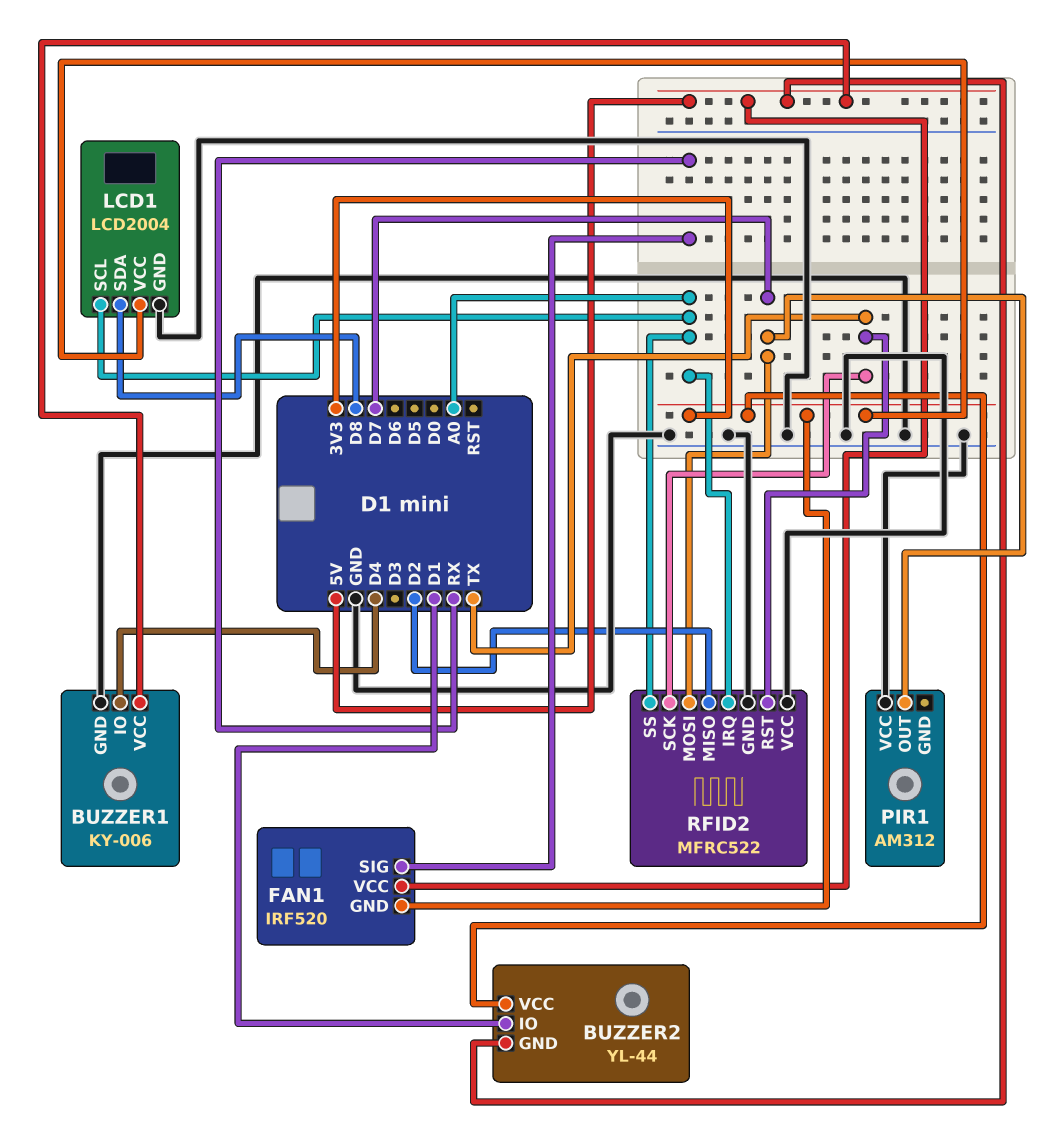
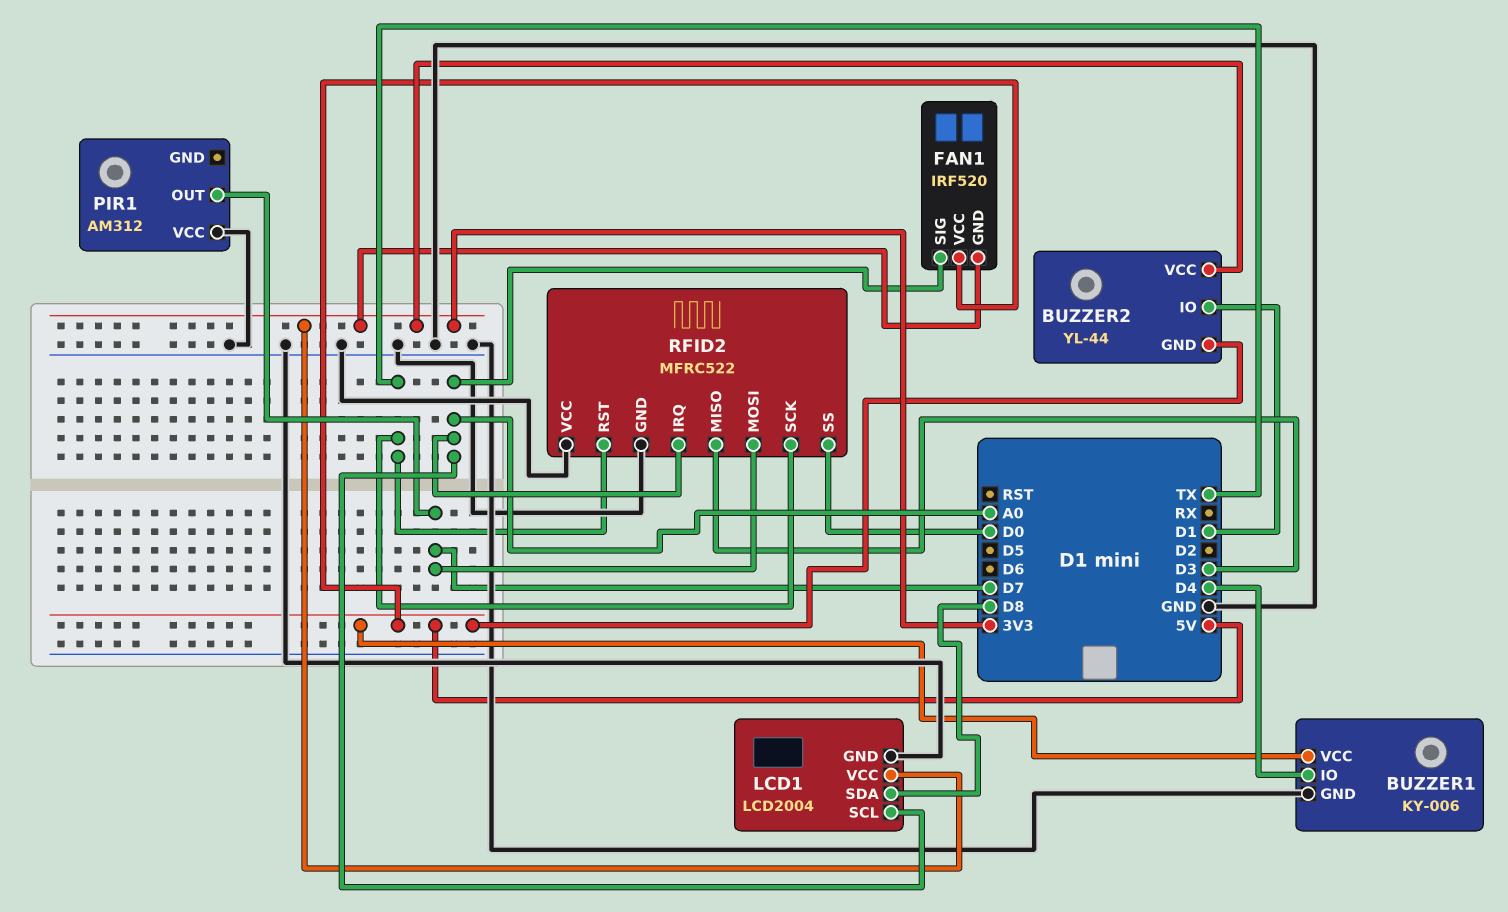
FAN1 pin SIG: RX -> A0
RFID2 pin MISO: D2 -> D3
RFID2 pin SS: A0 -> D0

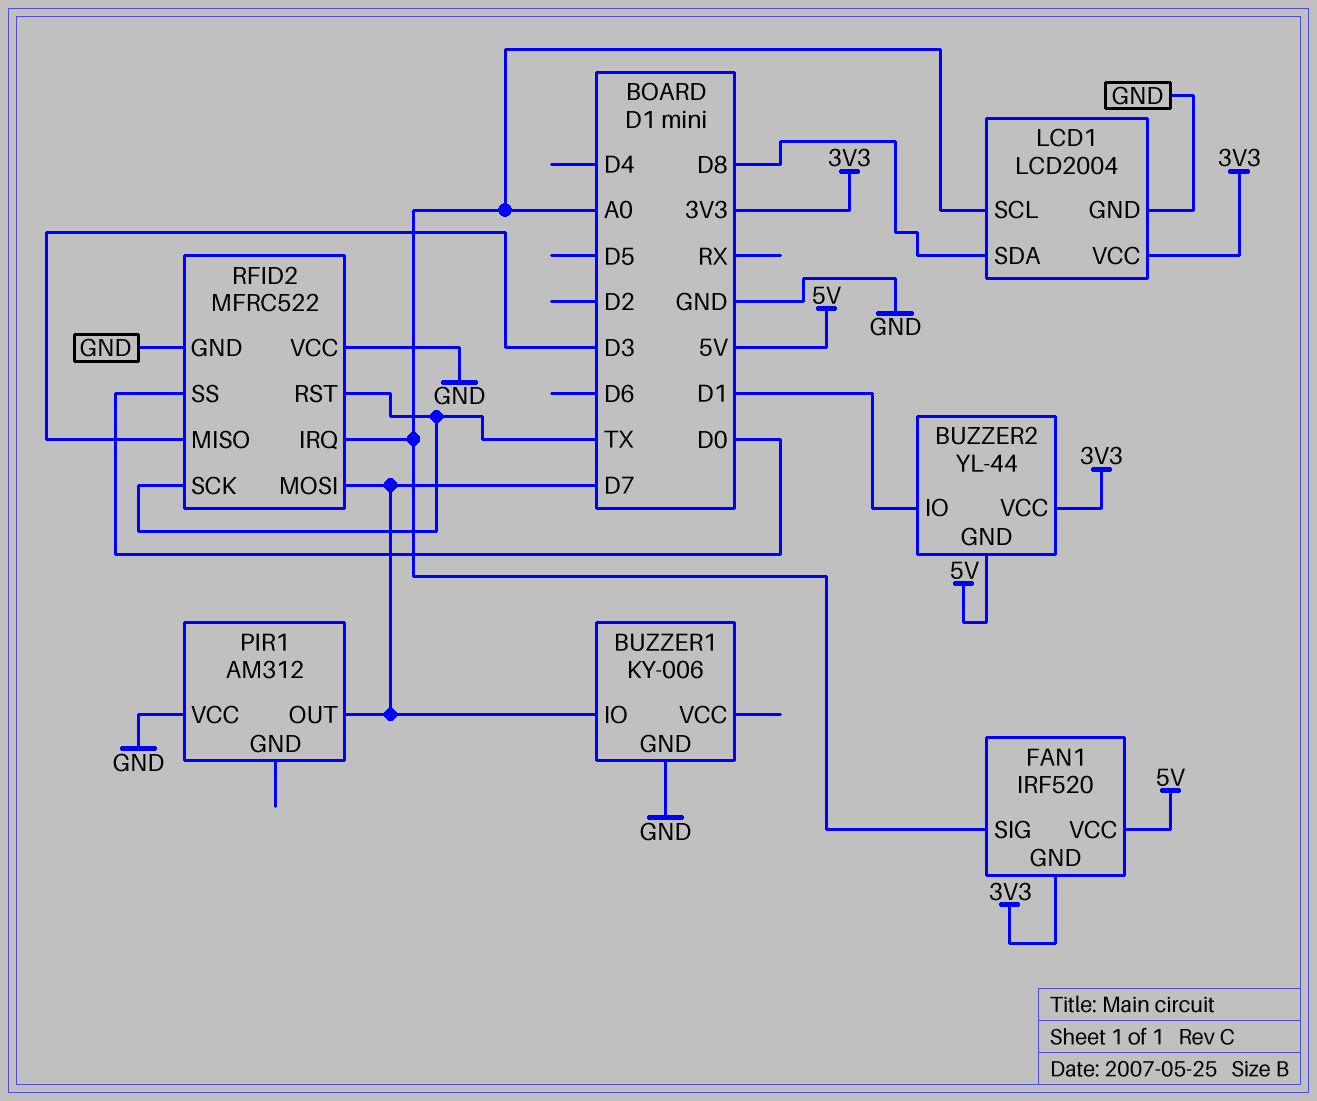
BUZZER1 pin IO: D4 -> D7
BUZZER1 pin VCC: 5V -> none

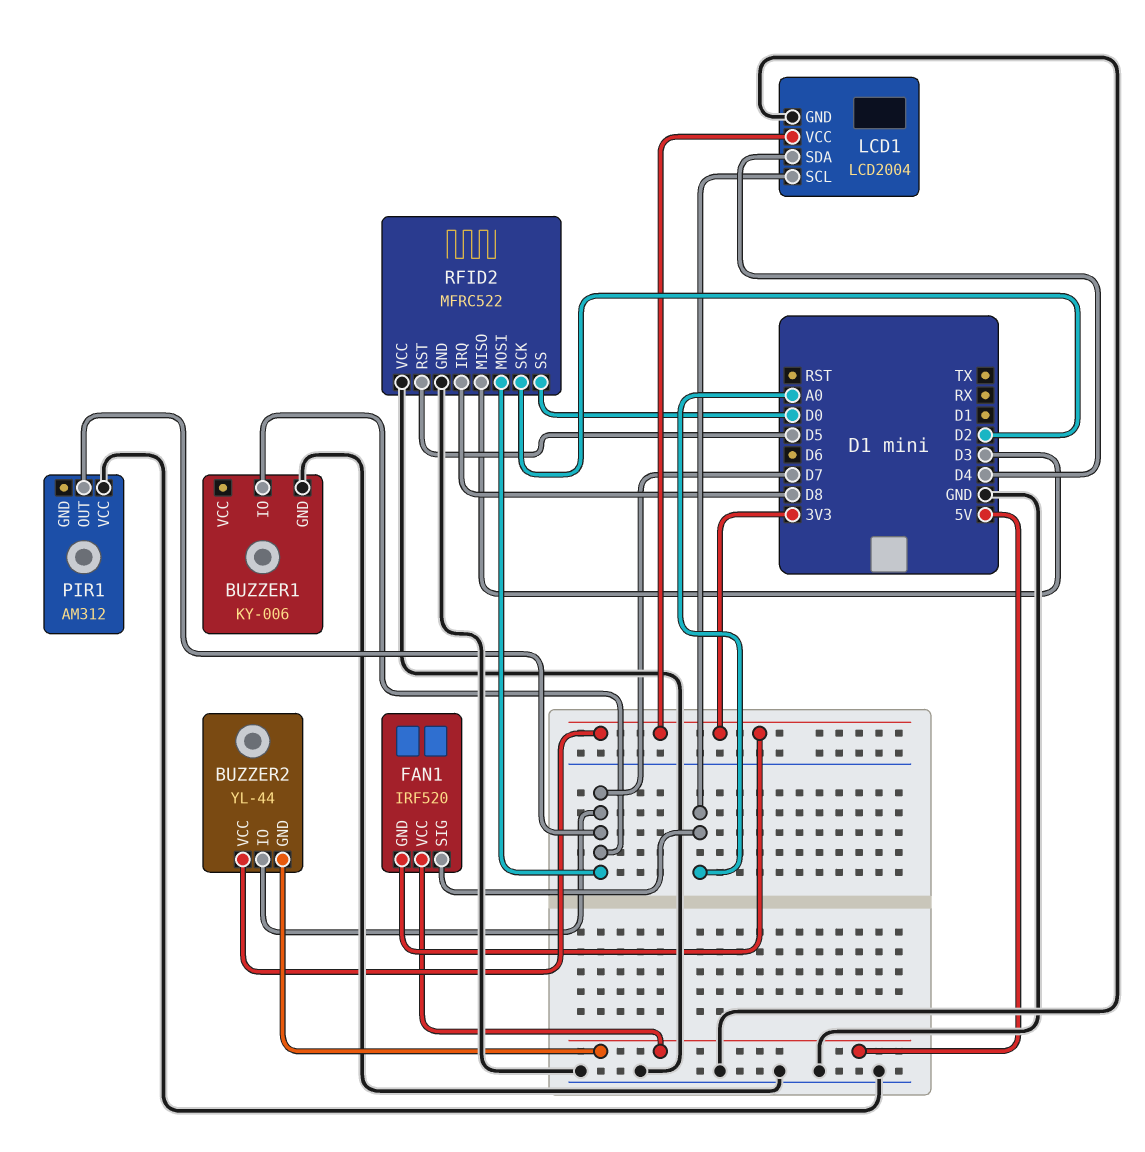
BUZZER2 pin IO: D1 -> D7
LCD1 pin SDA: D8 -> D4
RFID2 pin IRQ: A0 -> D8
RFID2 pin RST: TX -> D5
RFID2 pin SCK: TX -> D2

